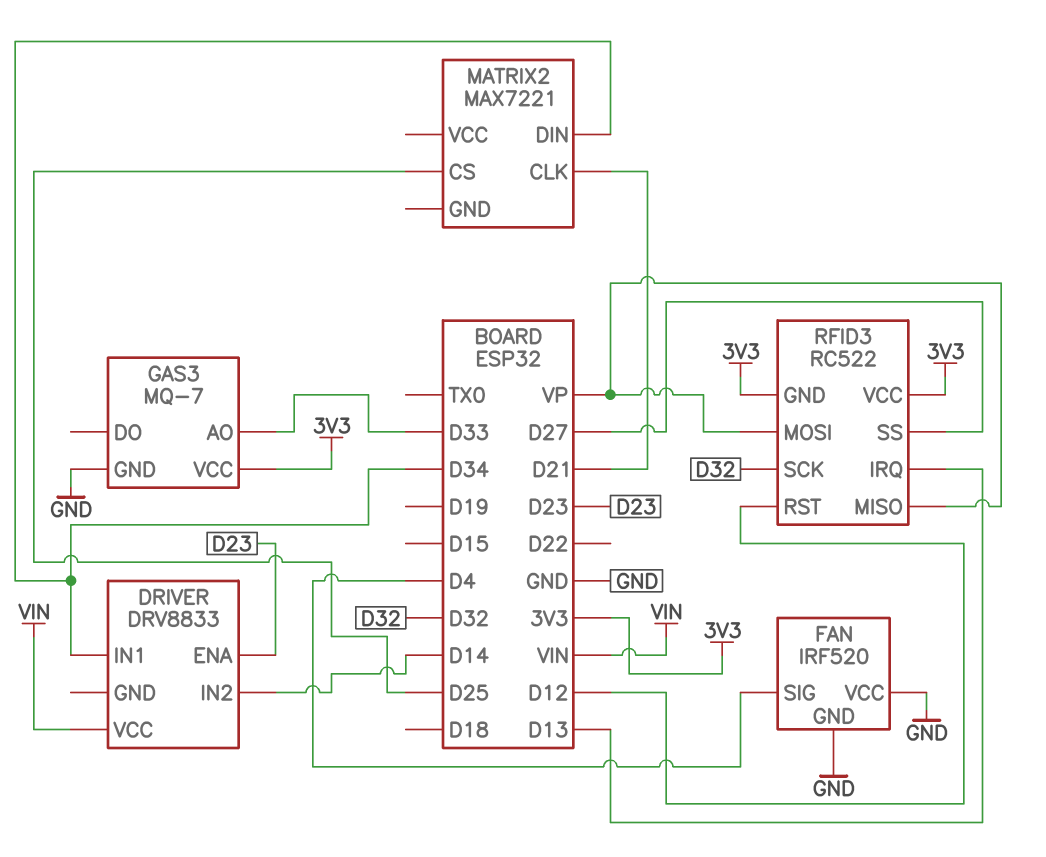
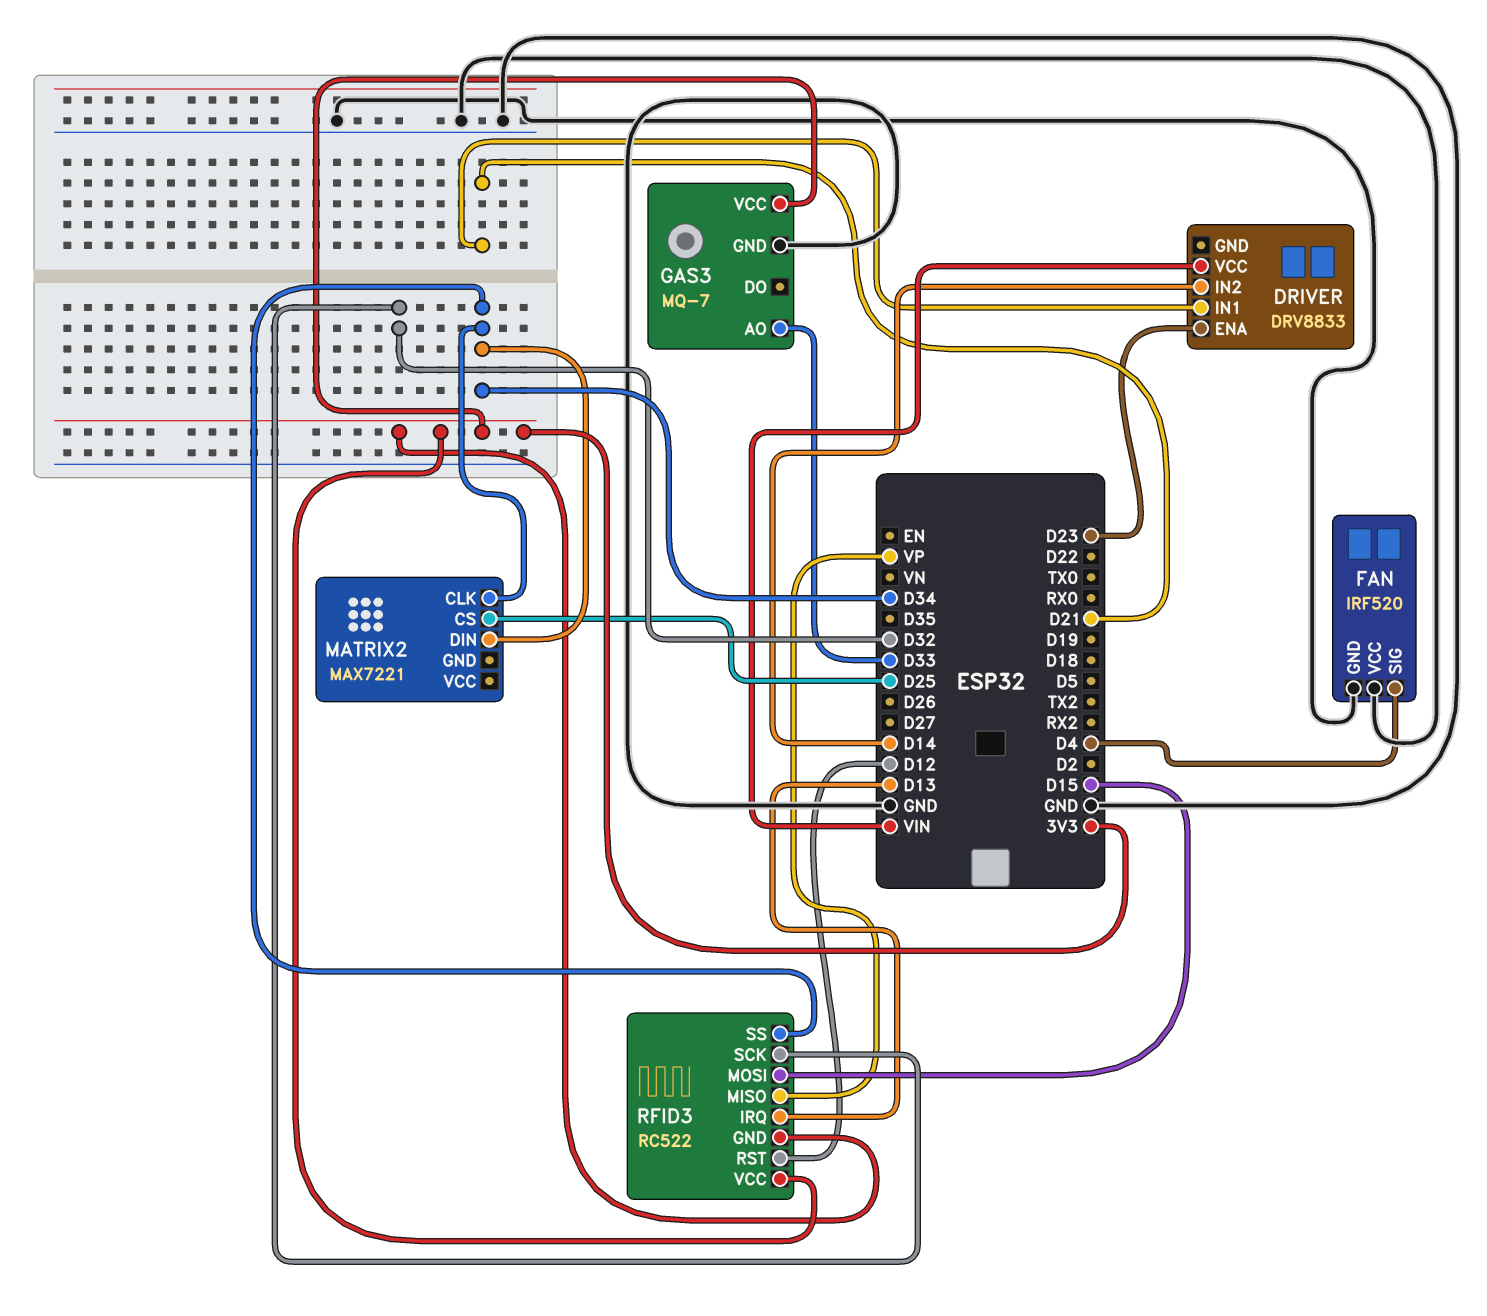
DRIVER pin IN1: D34 -> D21
MATRIX2 pin CLK: D21 -> D34
RFID3 pin MOSI: VP -> D15
RFID3 pin SS: D27 -> D34

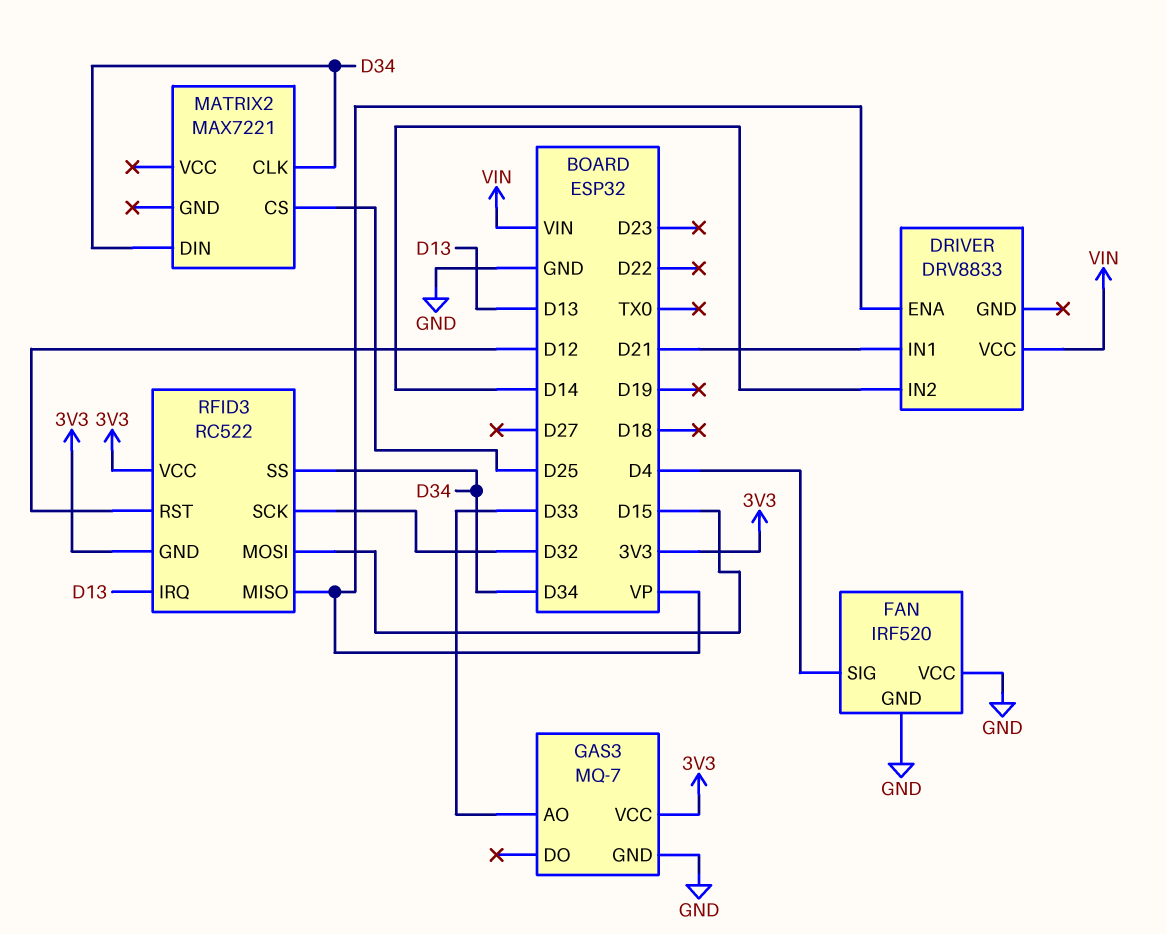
DRIVER pin ENA: D23 -> VP

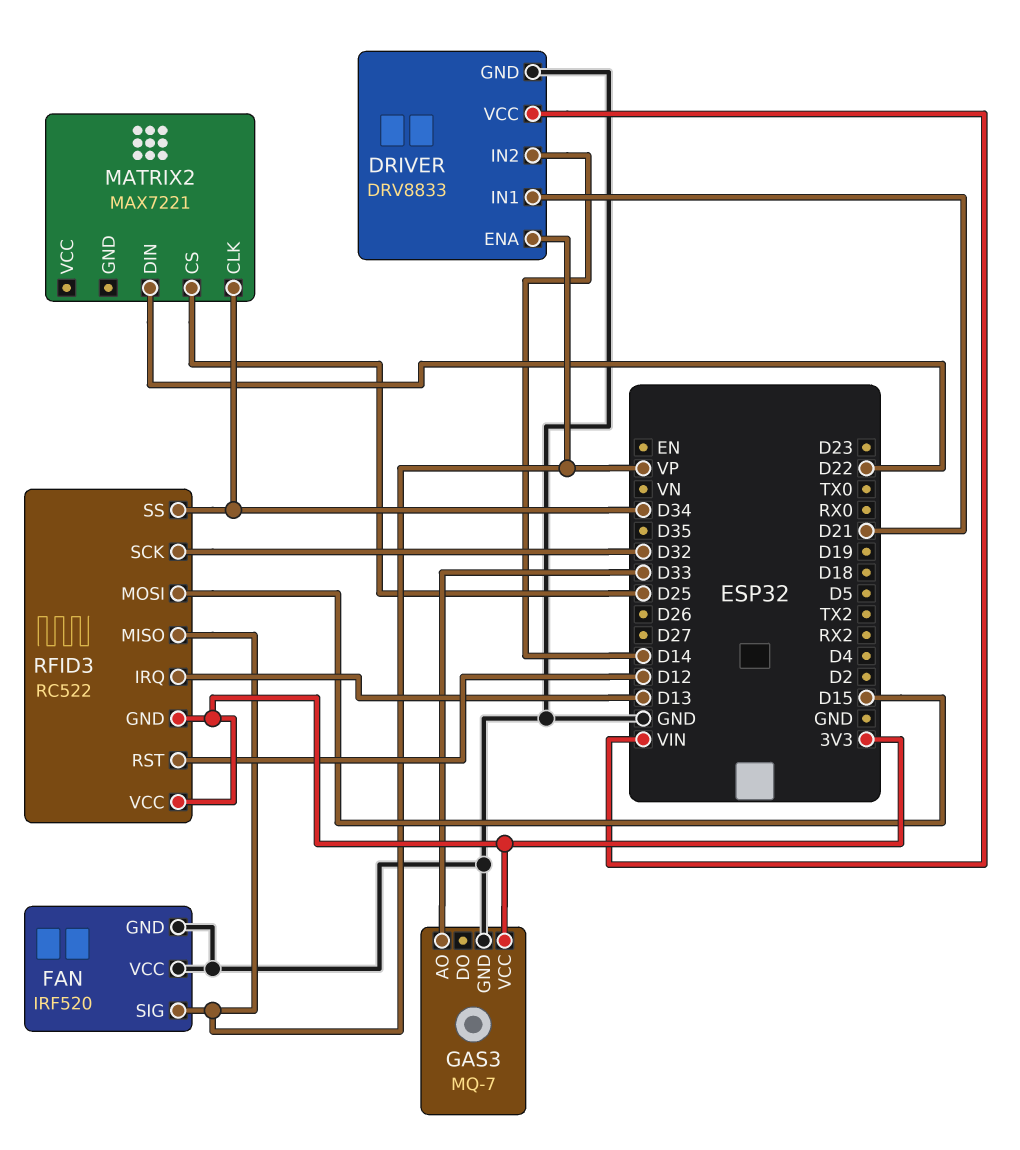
DRIVER pin GND: none -> GND
FAN pin SIG: D4 -> VP
MATRIX2 pin DIN: D34 -> D22

